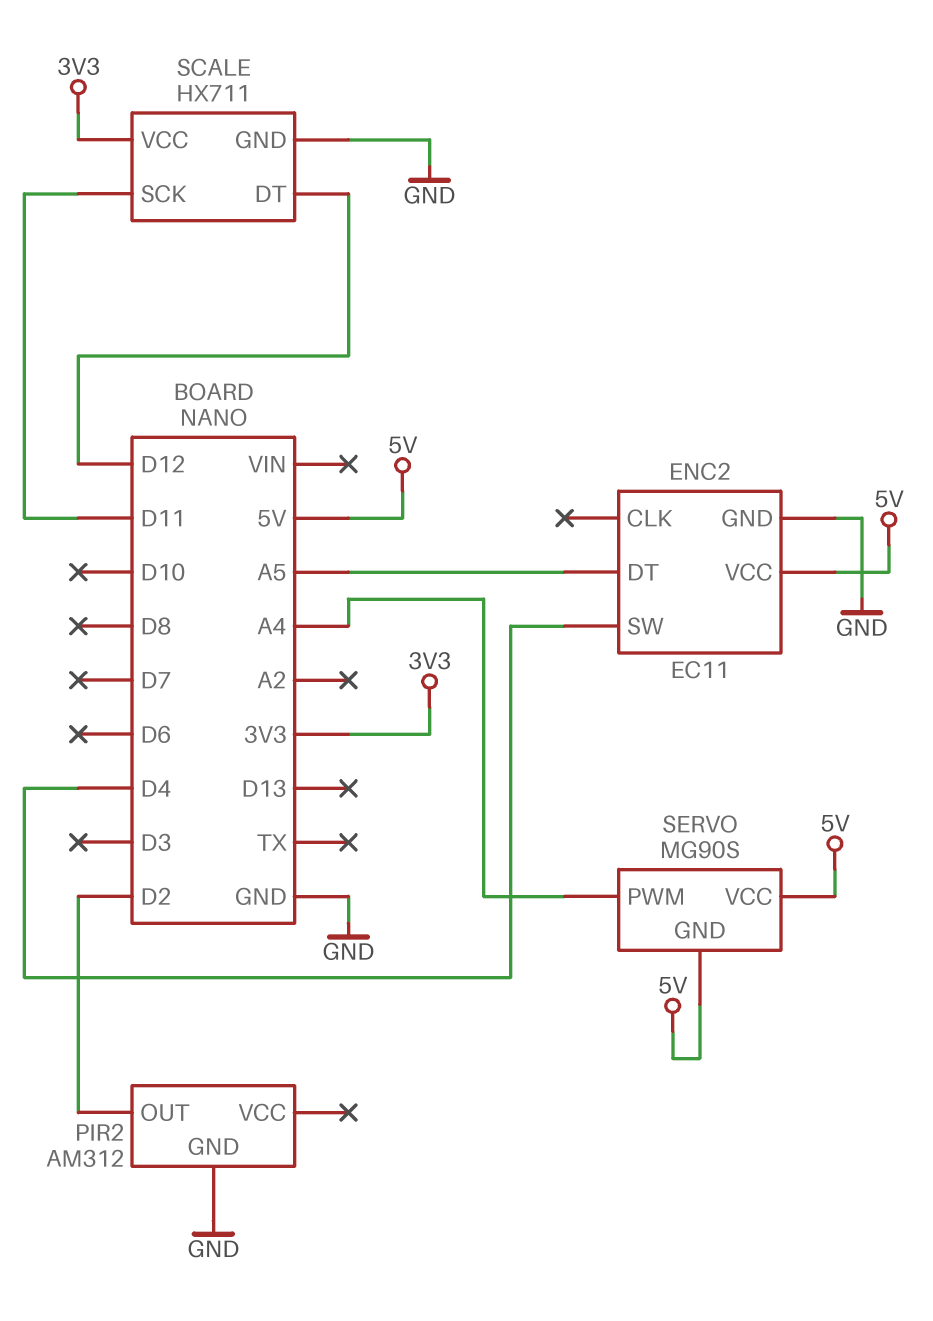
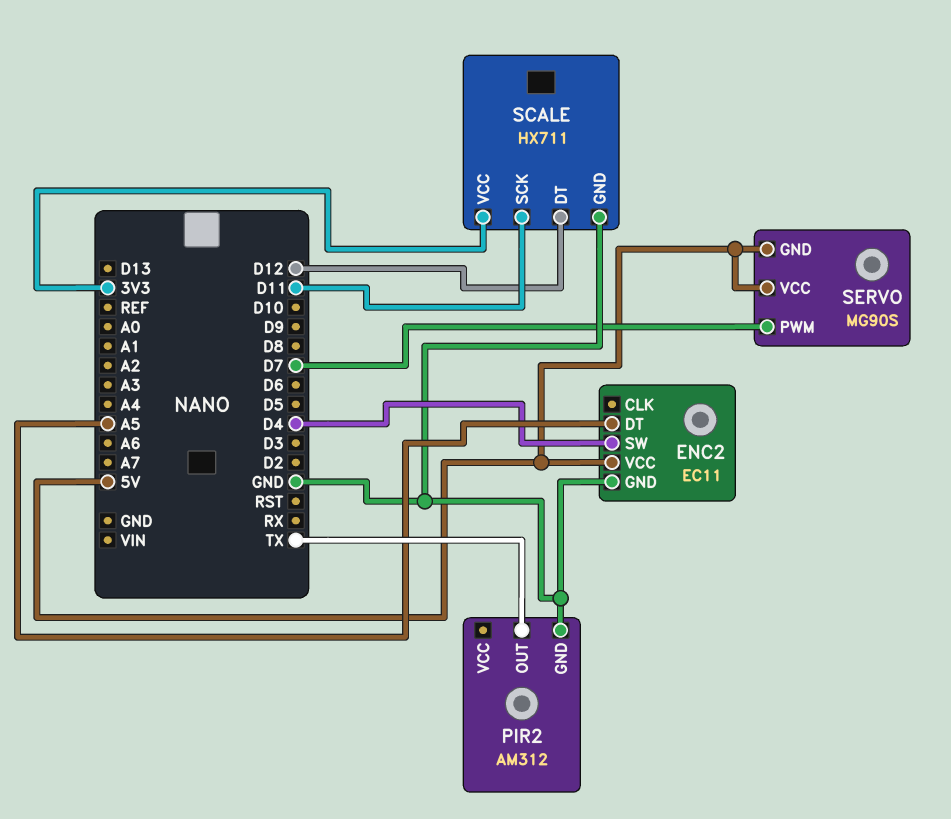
PIR2 pin OUT: D2 -> TX
SERVO pin PWM: A4 -> D7

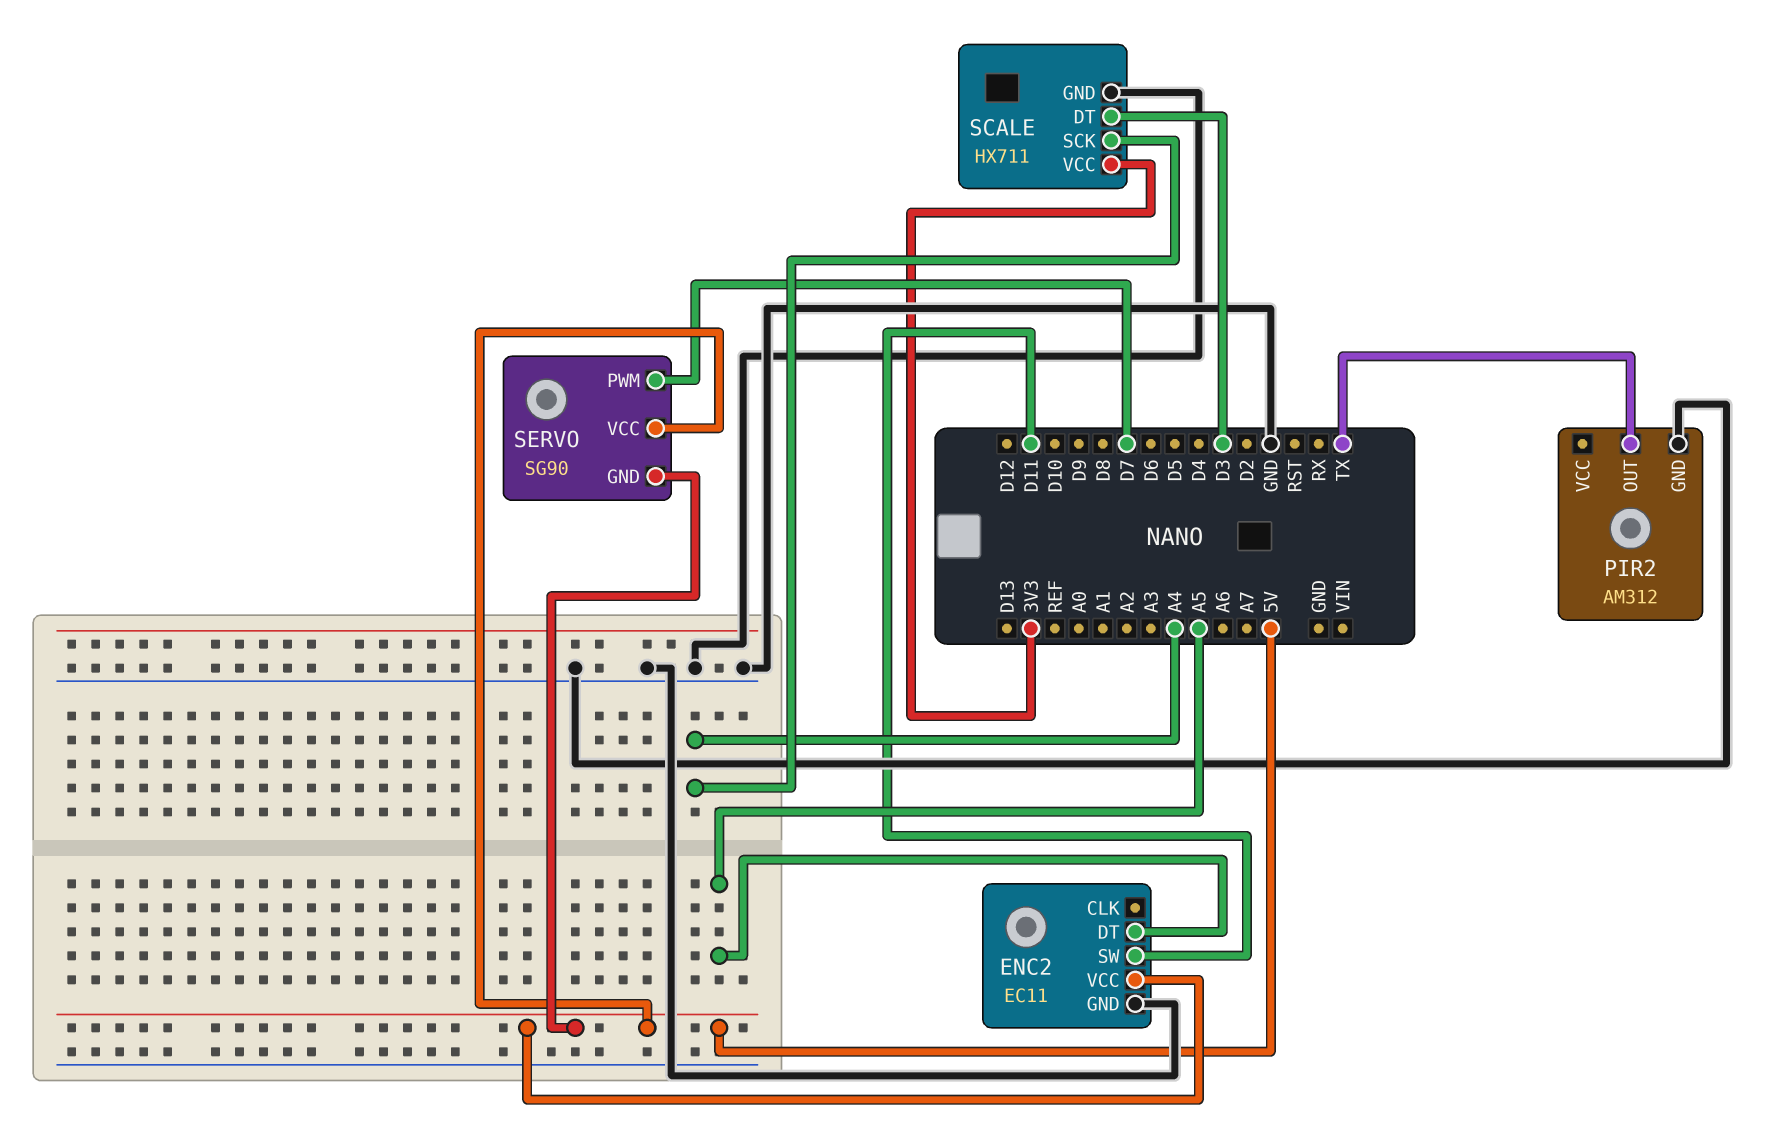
ENC2 pin SW: D4 -> D11
SCALE pin DT: D12 -> D3
SCALE pin SCK: D11 -> A4
SERVO: MG90S -> SG90

